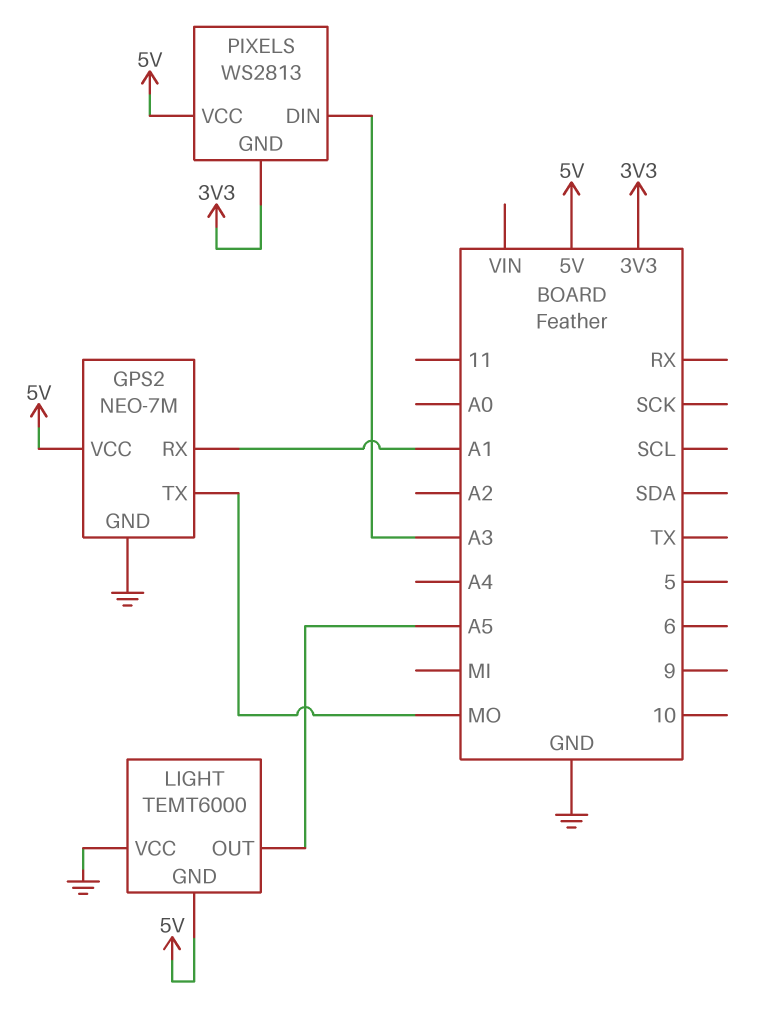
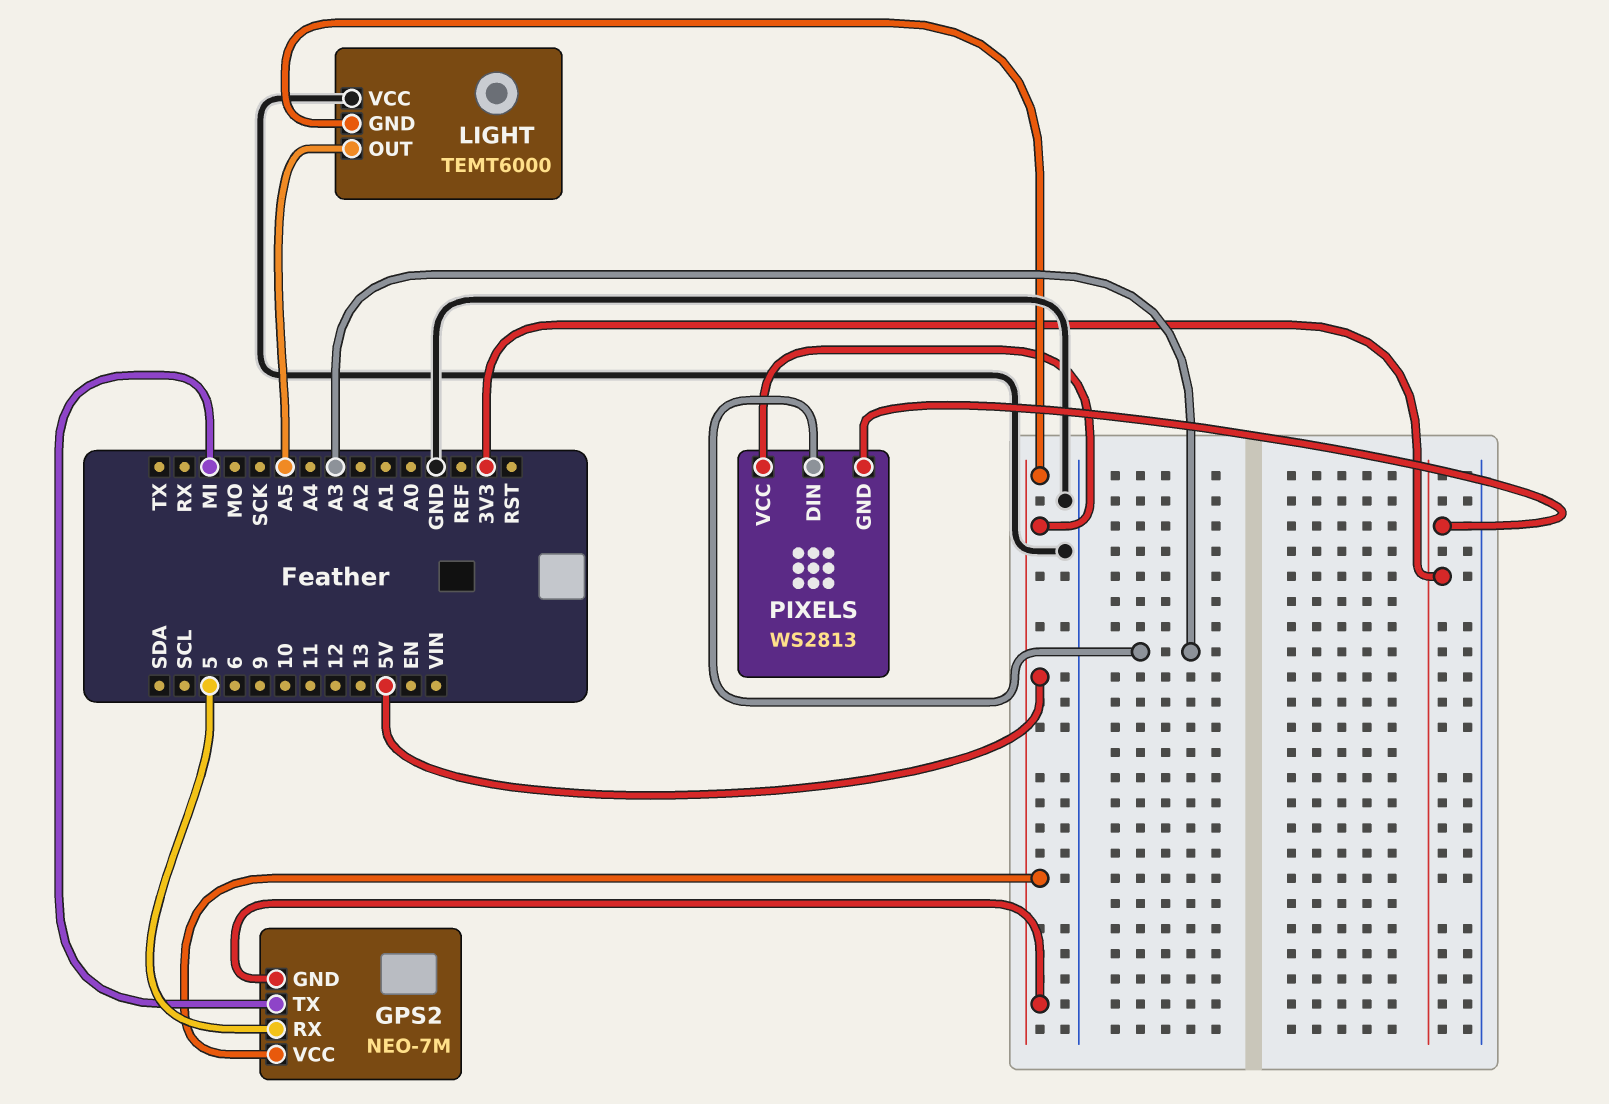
GPS2 pin GND: GND -> 5V
GPS2 pin RX: A1 -> 5
GPS2 pin TX: MO -> MI

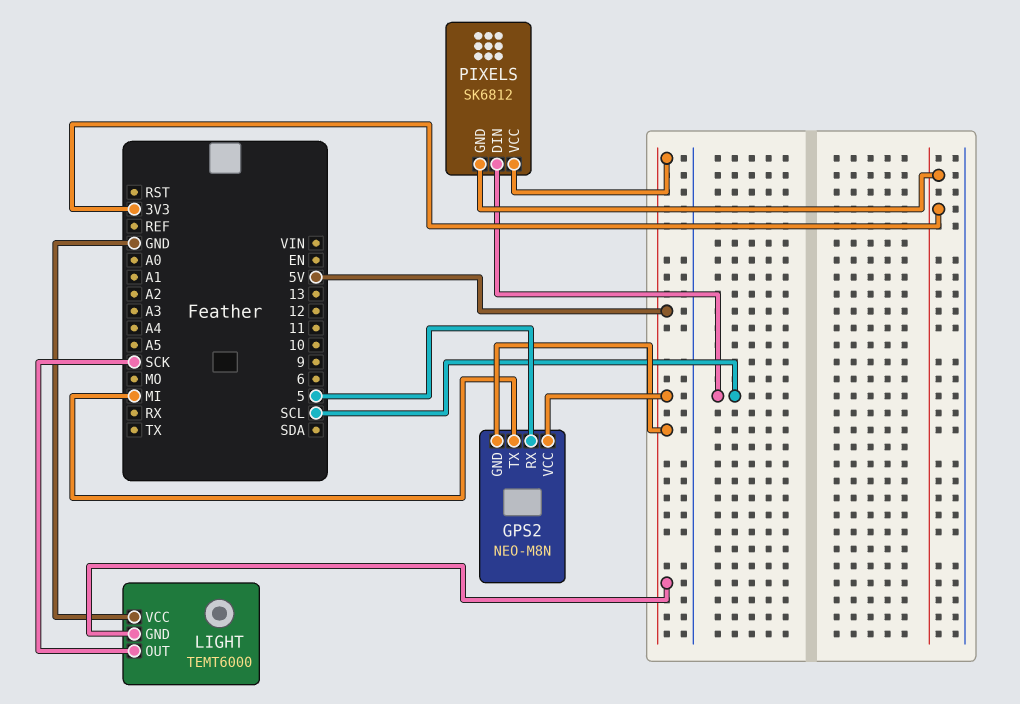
GPS2: NEO-7M -> NEO-M8N
LIGHT pin OUT: A5 -> SCK
PIXELS: WS2813 -> SK6812
PIXELS pin DIN: A3 -> SCL

